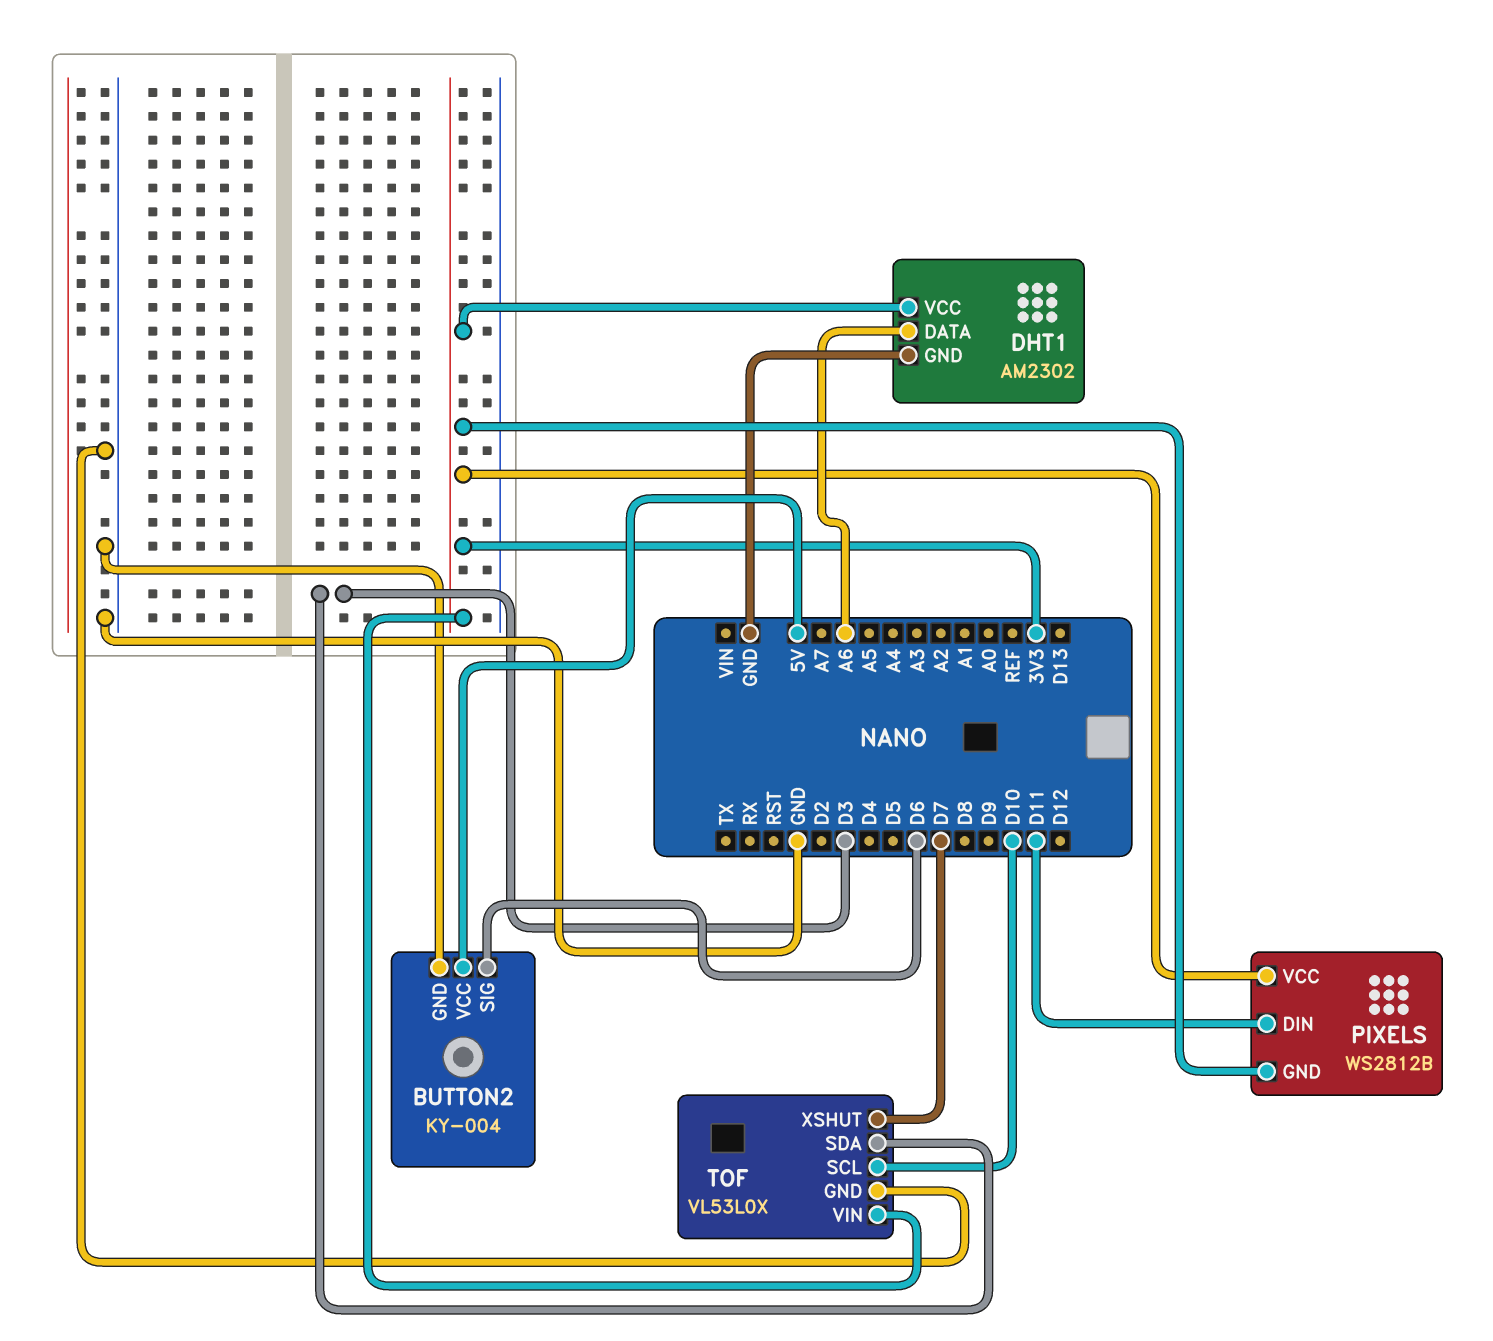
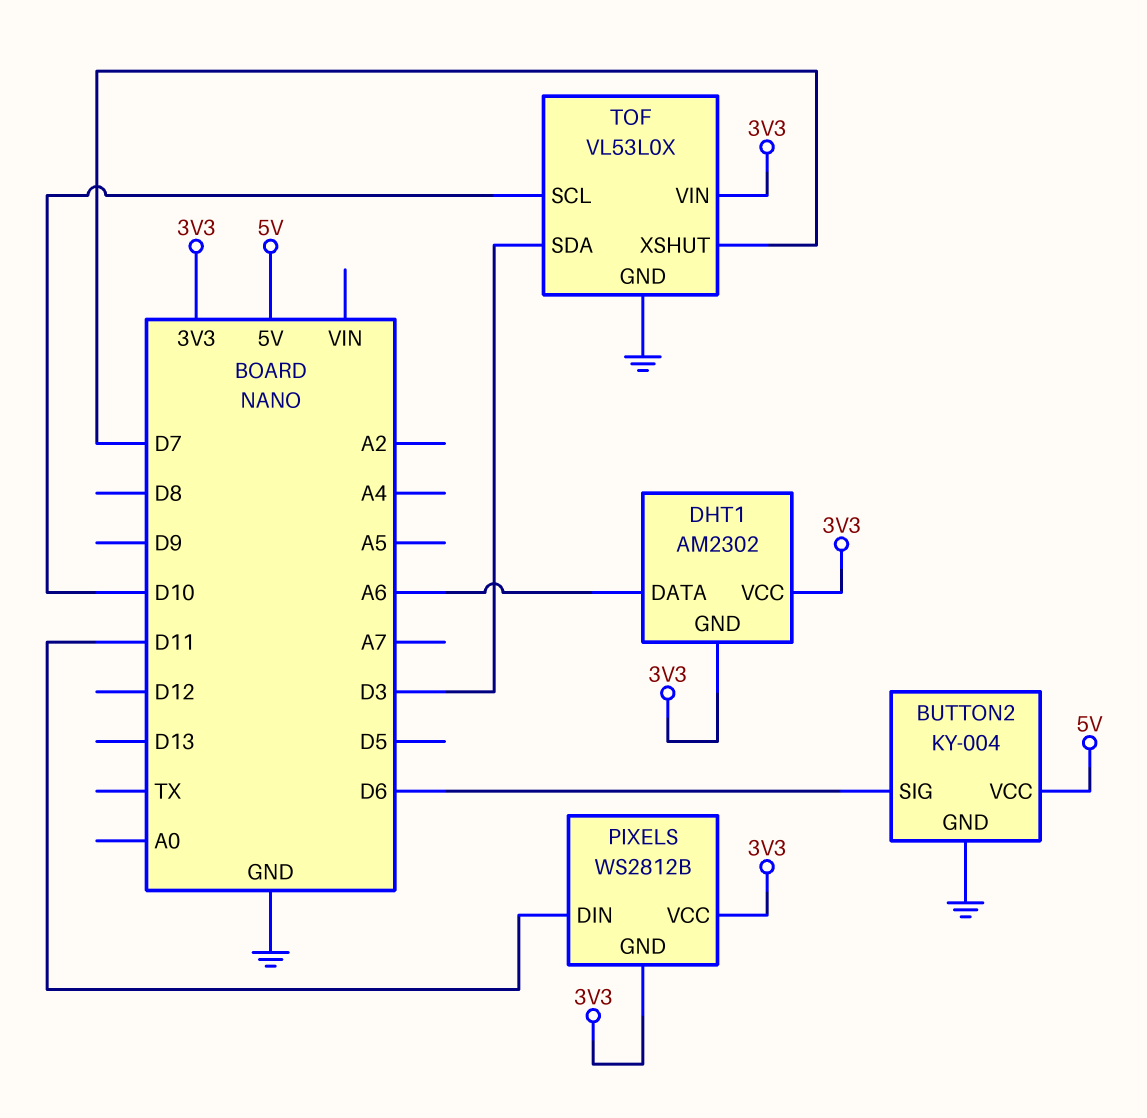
DHT1 pin GND: GND -> 3V3

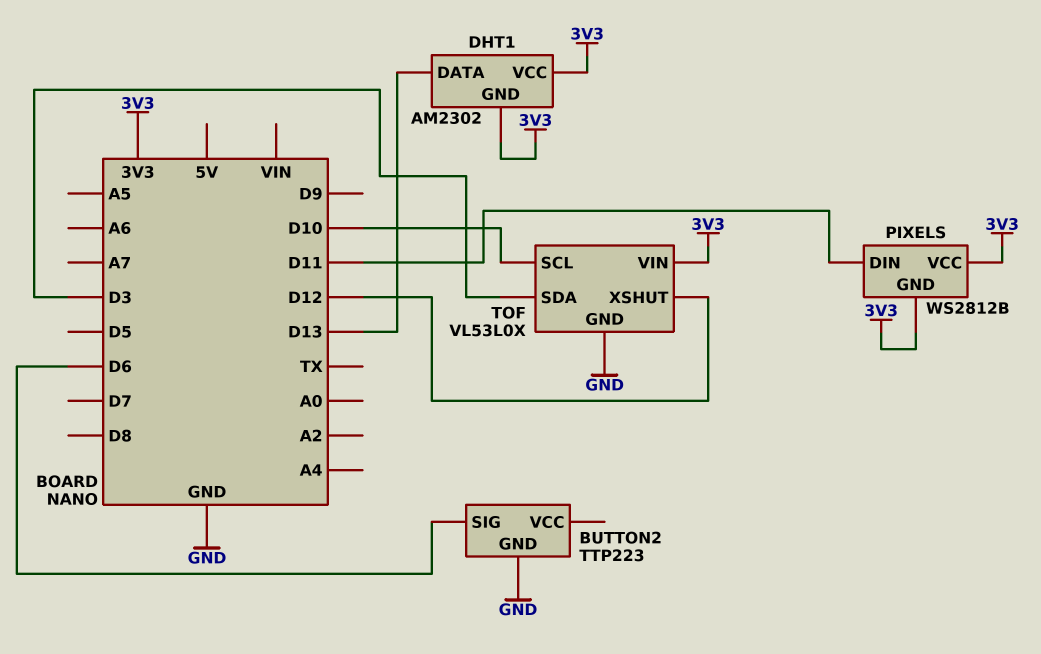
BUTTON2: KY-004 -> TTP223
BUTTON2 pin VCC: 5V -> none
DHT1 pin DATA: A6 -> D13
TOF pin XSHUT: D7 -> D12

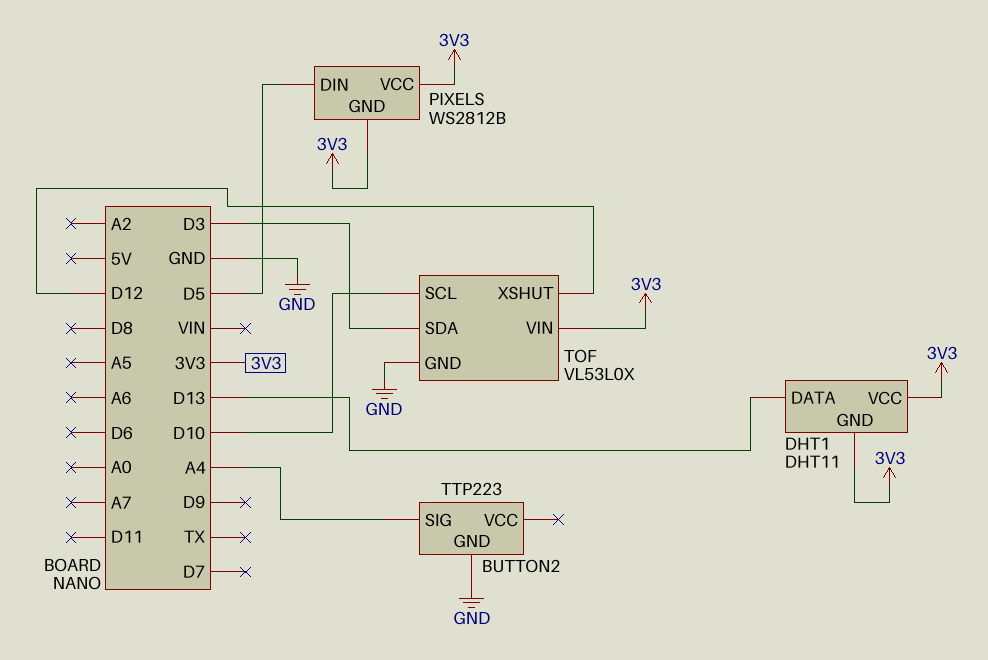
BUTTON2 pin SIG: D6 -> A4
DHT1: AM2302 -> DHT11
PIXELS pin DIN: D11 -> D5

